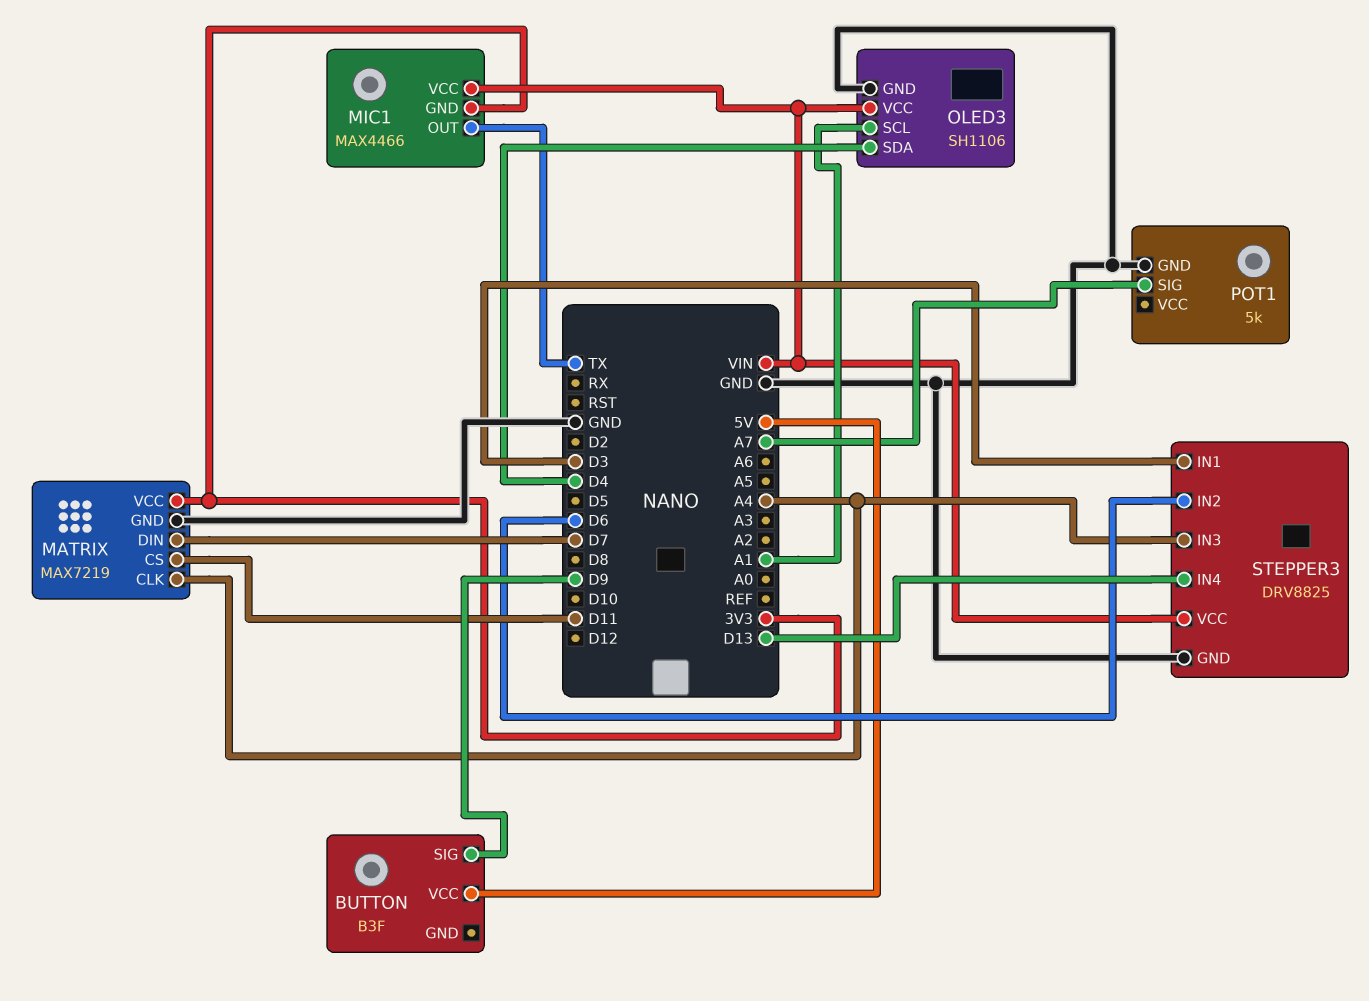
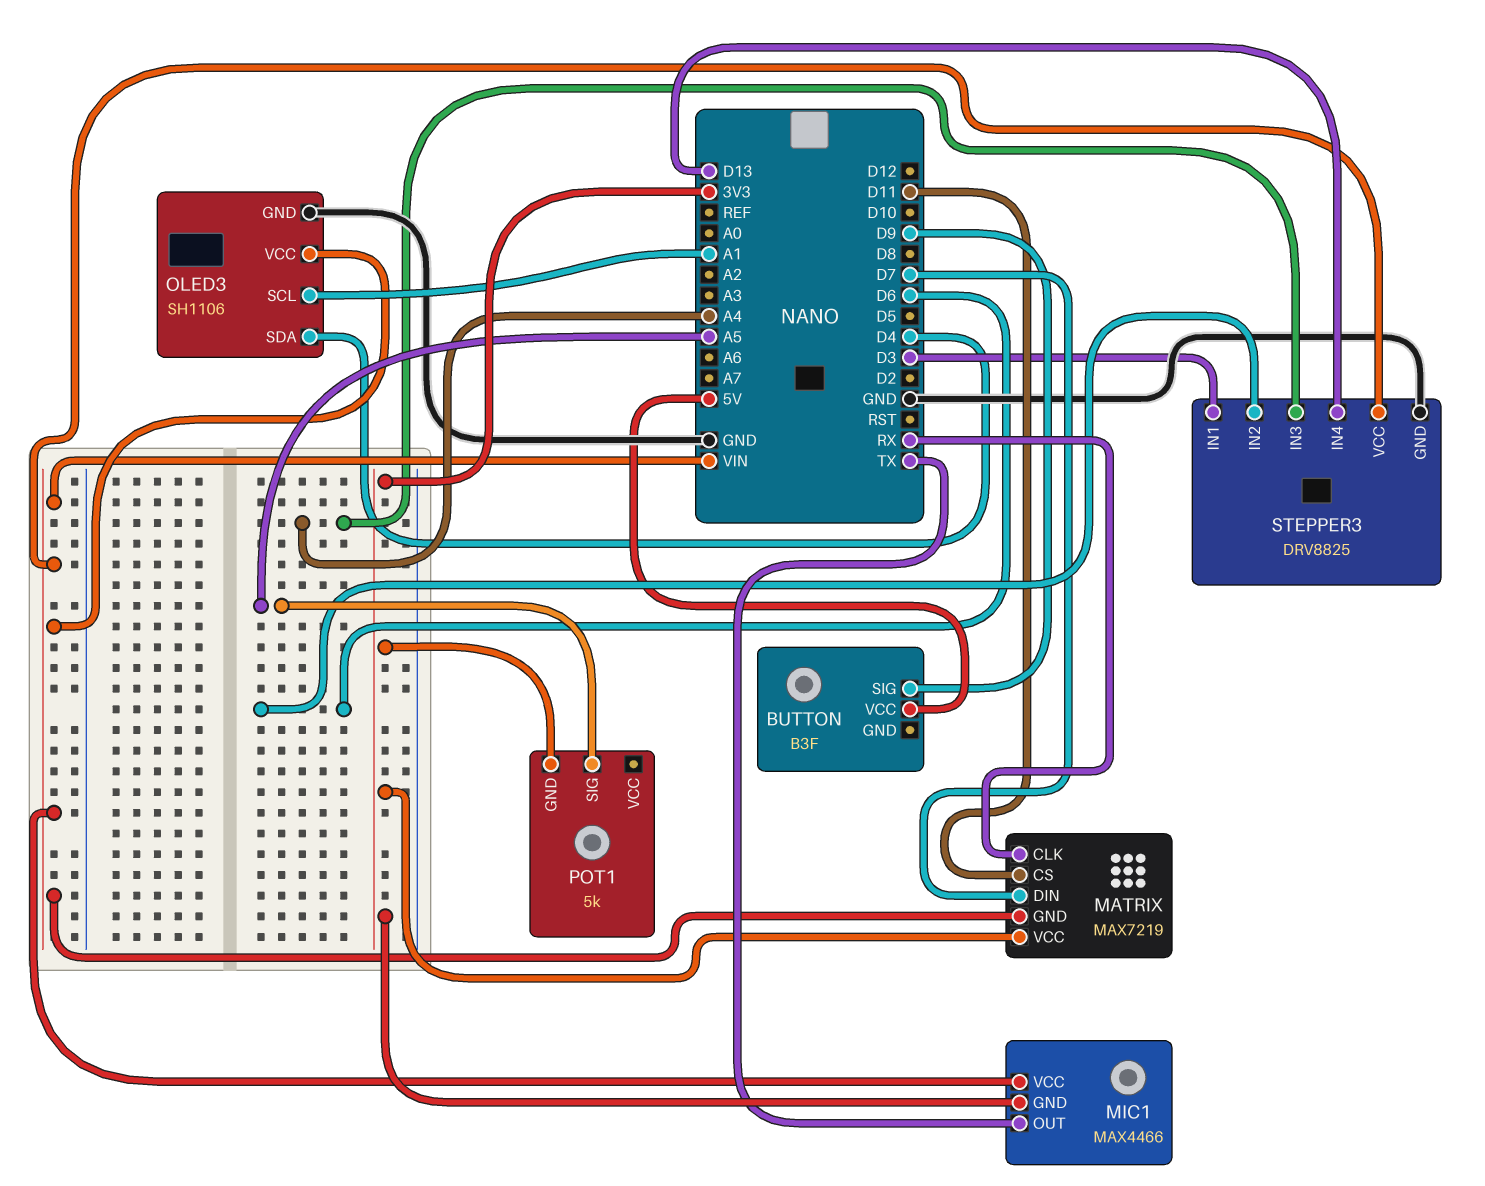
MATRIX pin CLK: A4 -> RX
MATRIX pin GND: GND -> VIN
POT1 pin GND: GND -> 3V3
POT1 pin SIG: A7 -> A5

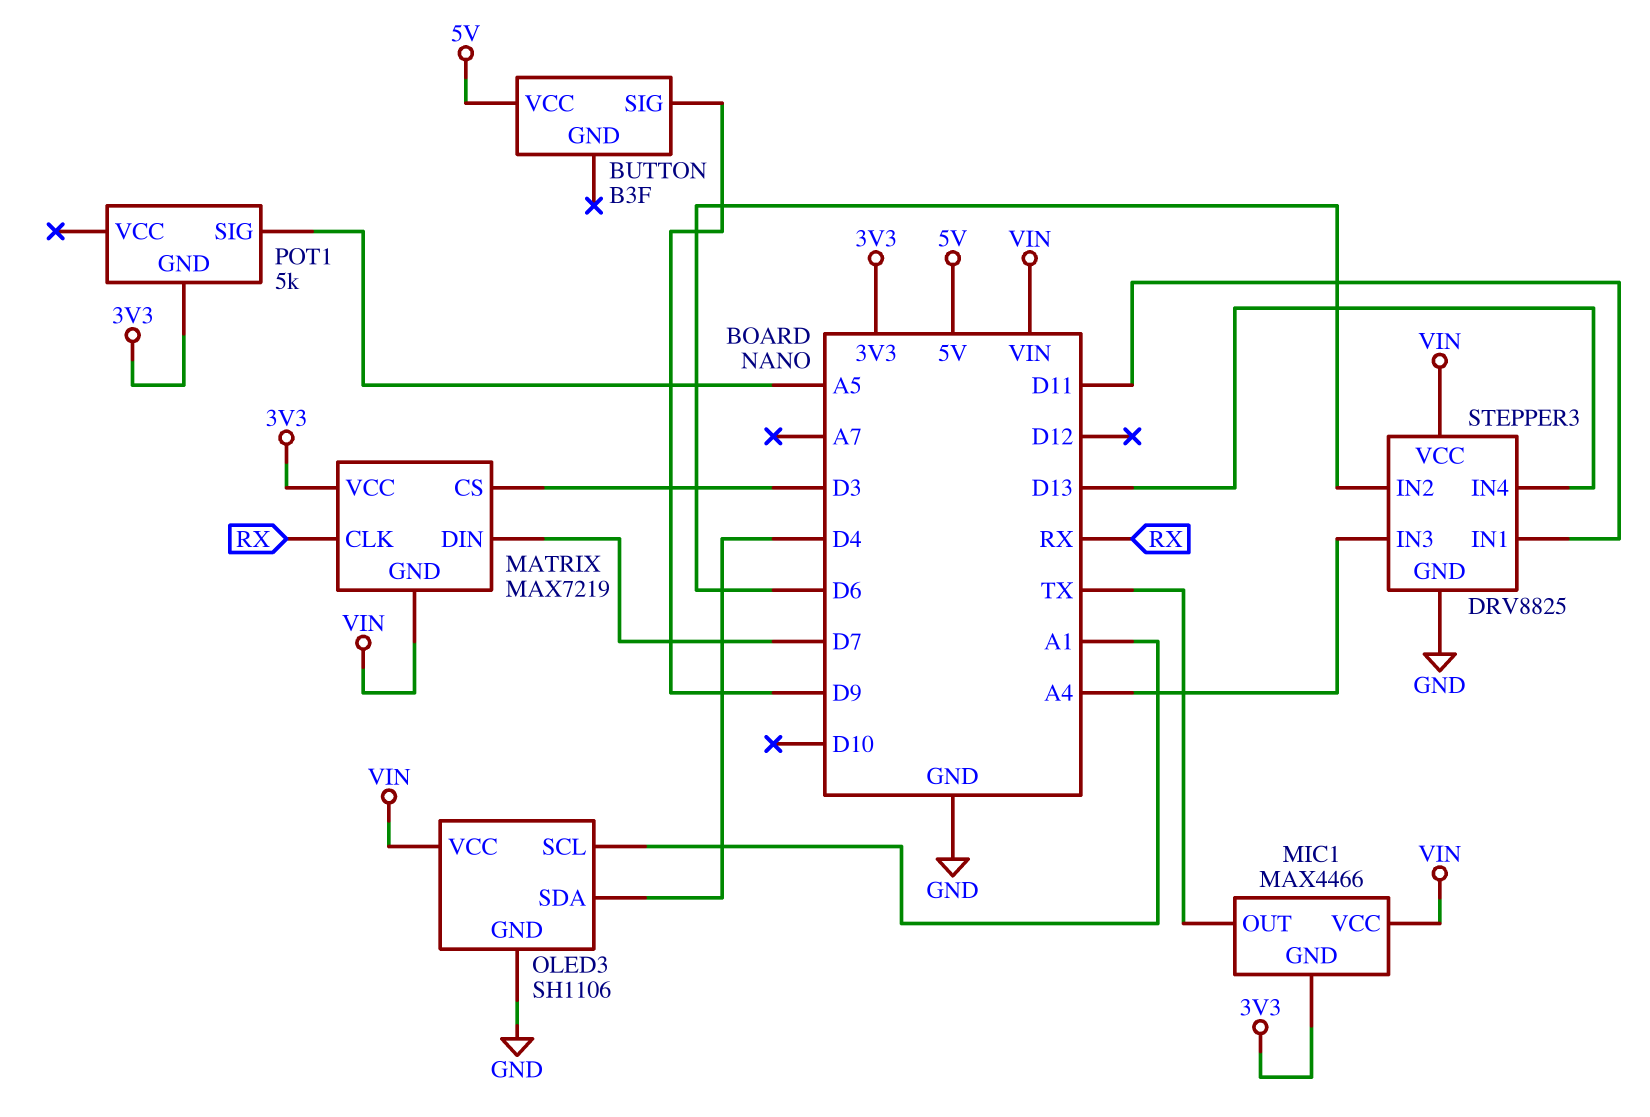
MATRIX pin CS: D11 -> D3
STEPPER3 pin IN1: D3 -> D11

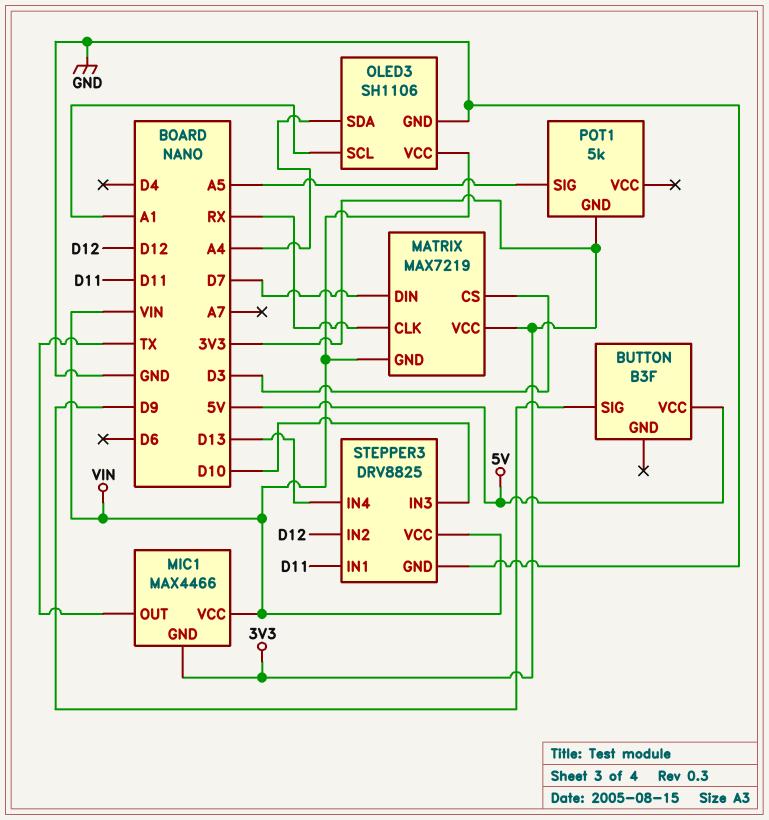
OLED3 pin SDA: D4 -> A4
STEPPER3 pin IN2: D6 -> D12
STEPPER3 pin IN3: A4 -> D10

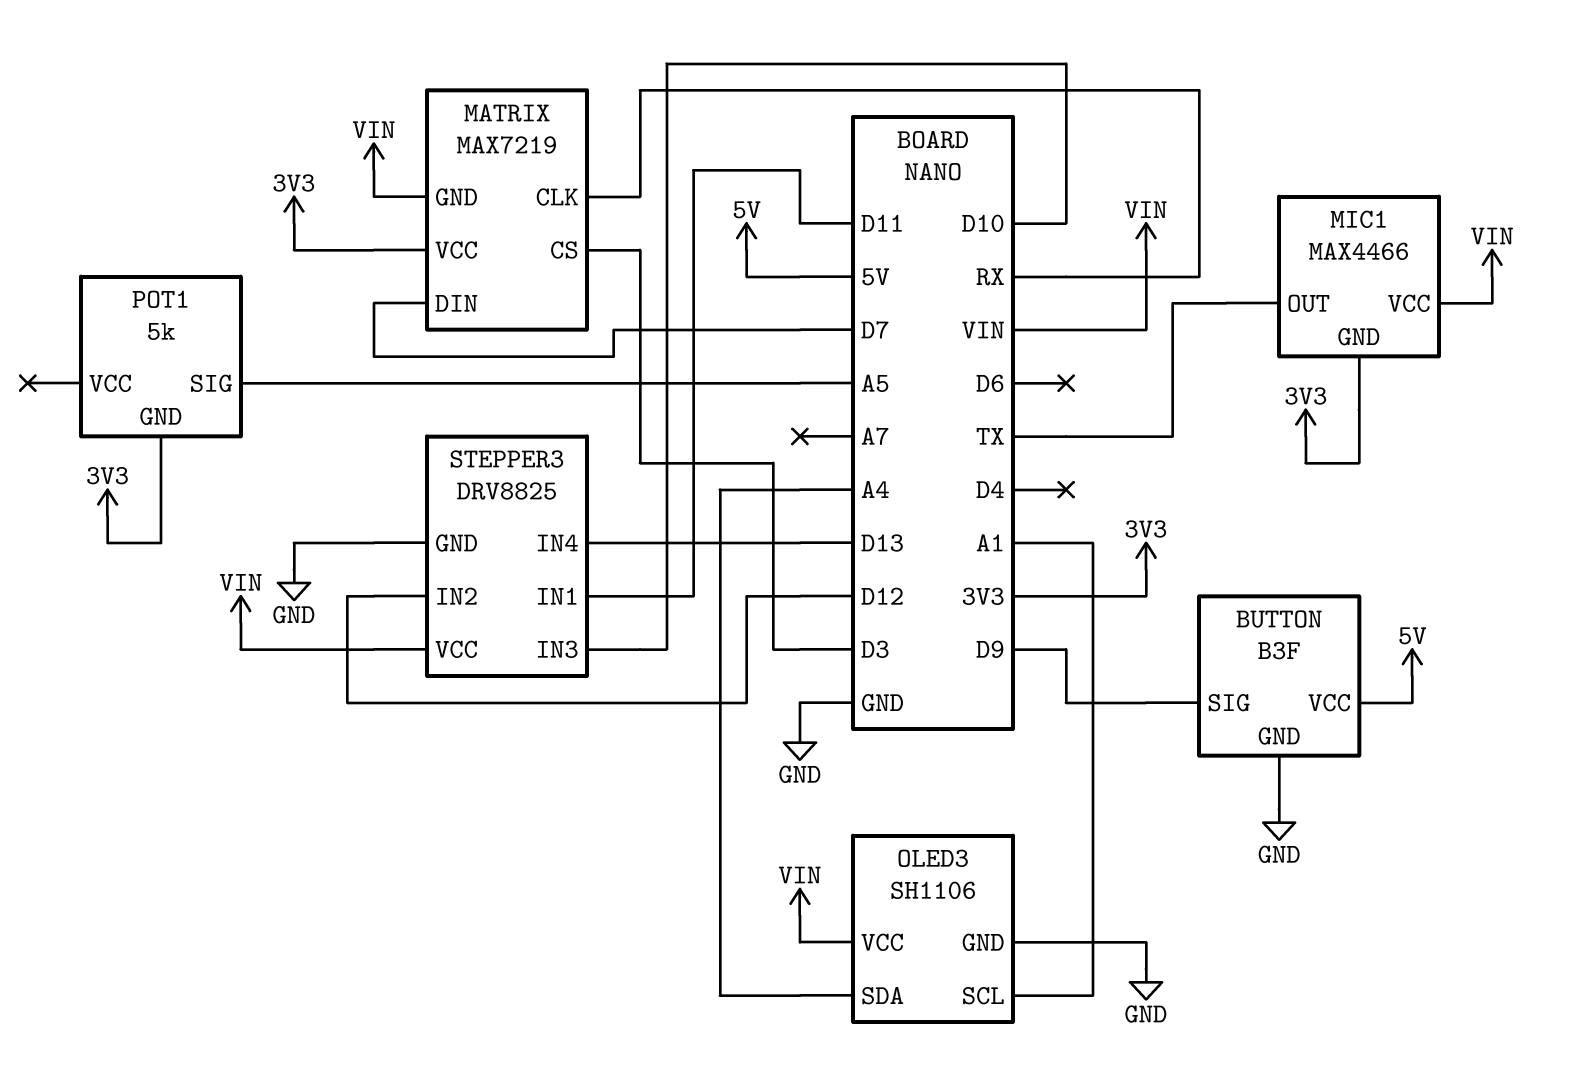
BUTTON pin GND: none -> GND

